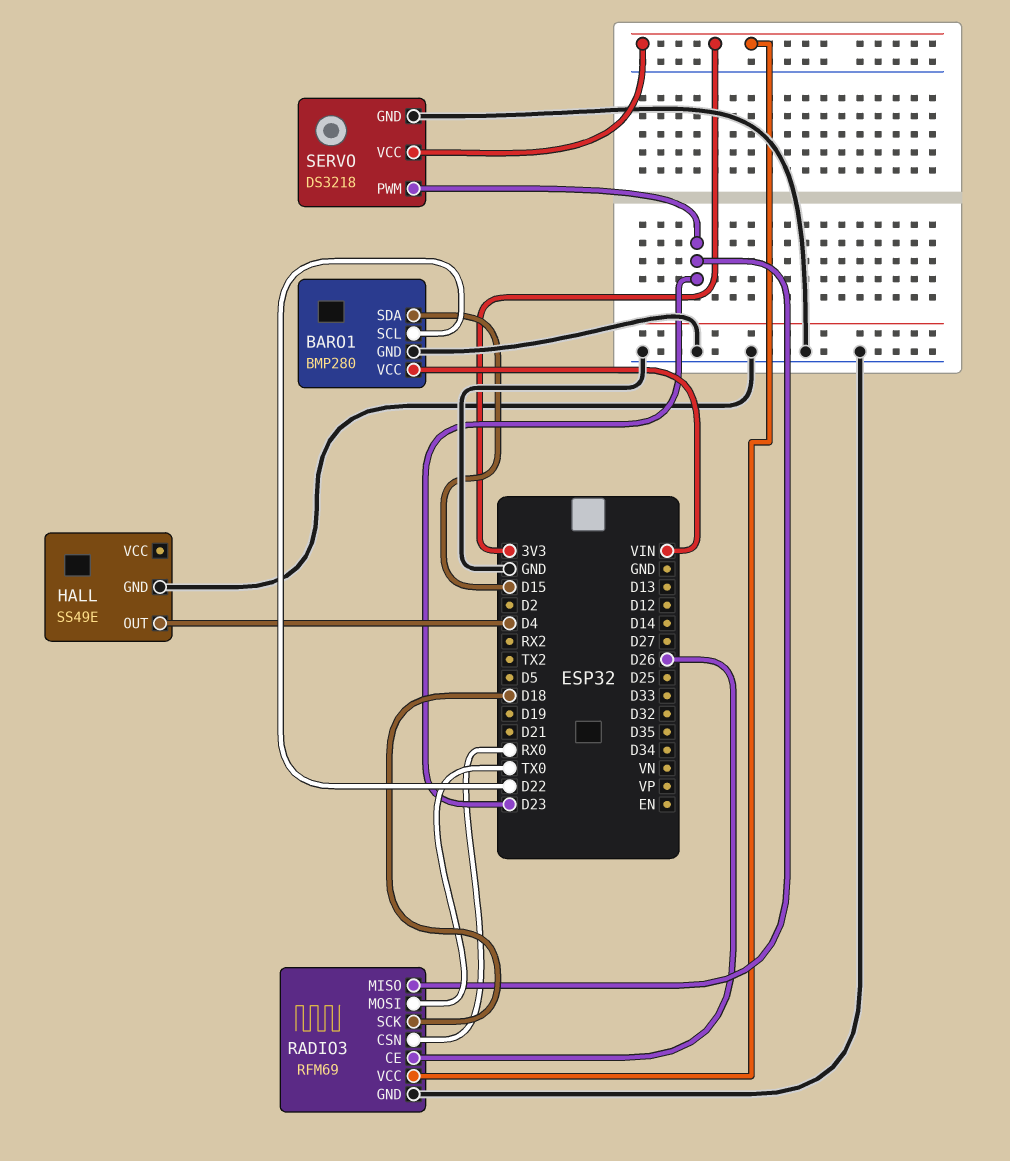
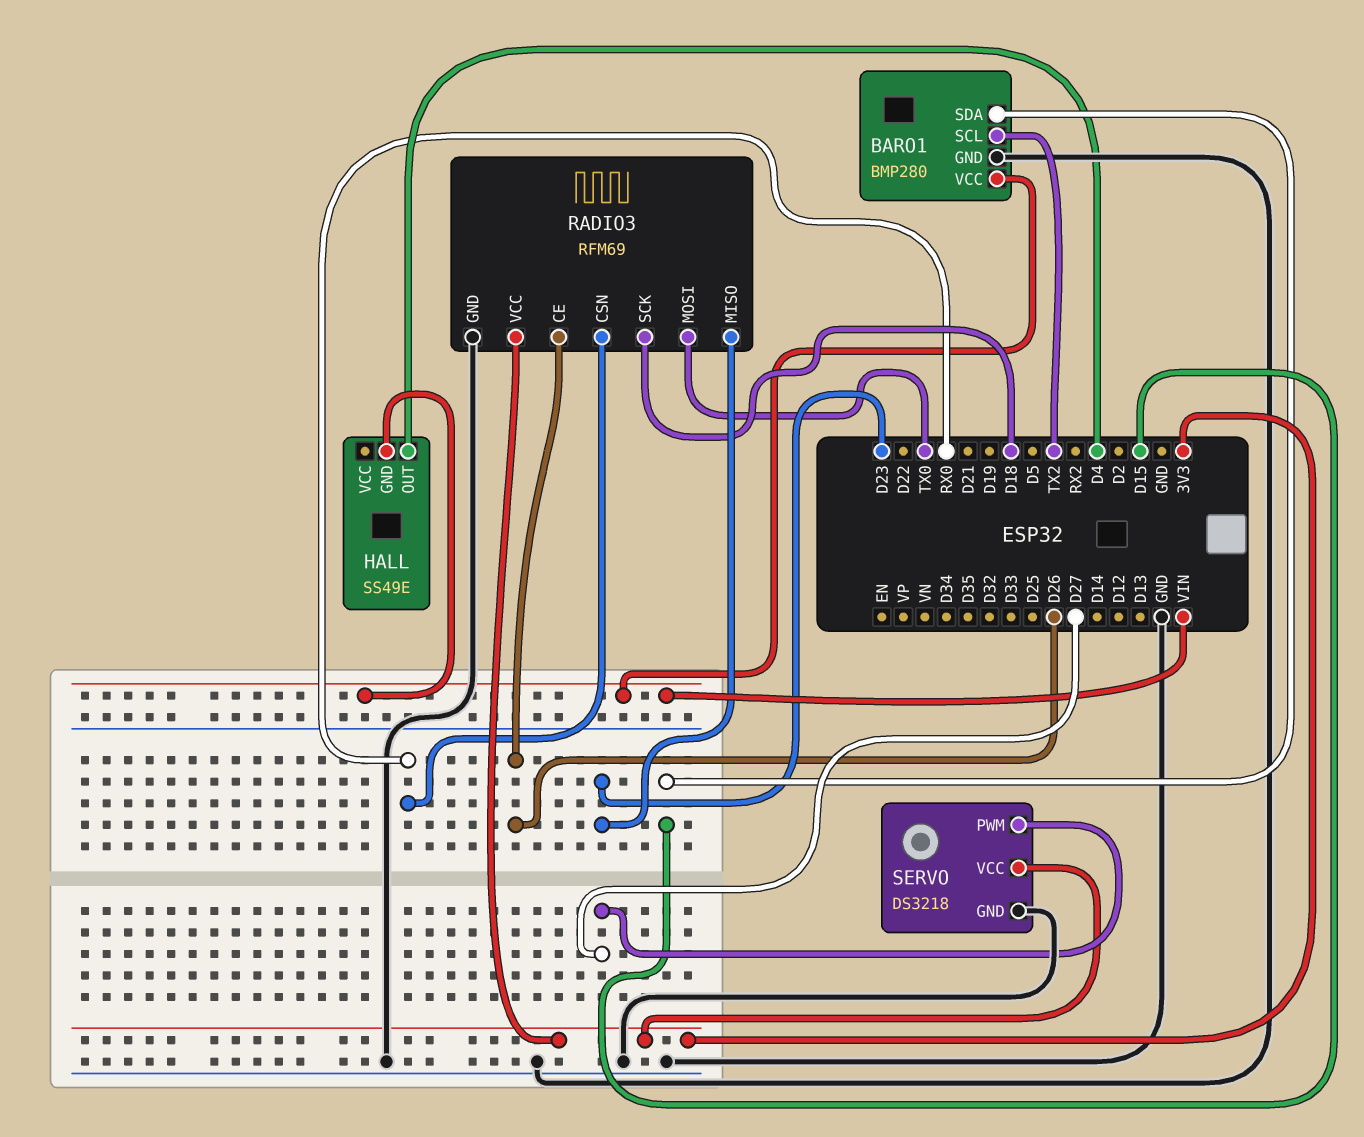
BARO1 pin SCL: D22 -> TX2
HALL pin GND: GND -> VIN
SERVO pin PWM: D23 -> D27

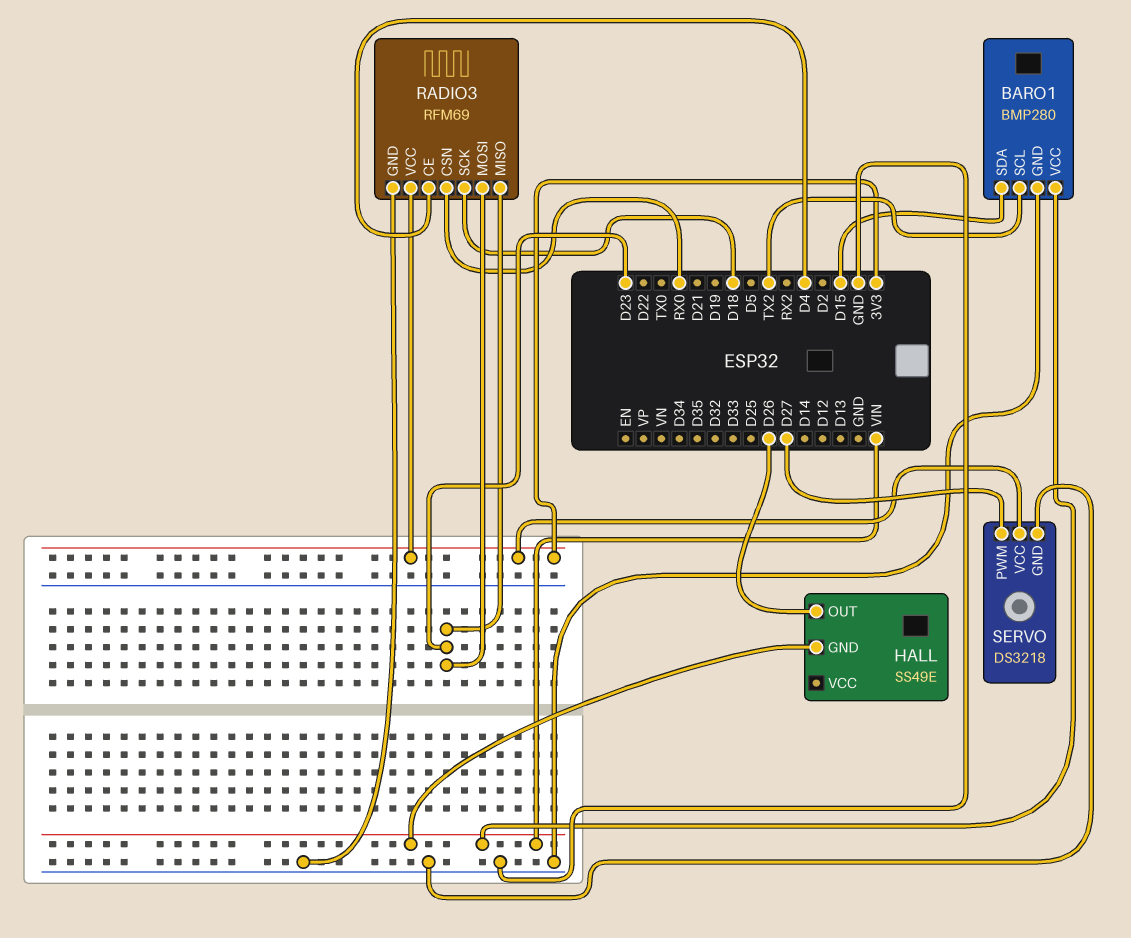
HALL pin OUT: D4 -> D26
RADIO3 pin CE: D26 -> D4
RADIO3 pin MOSI: TX0 -> D23

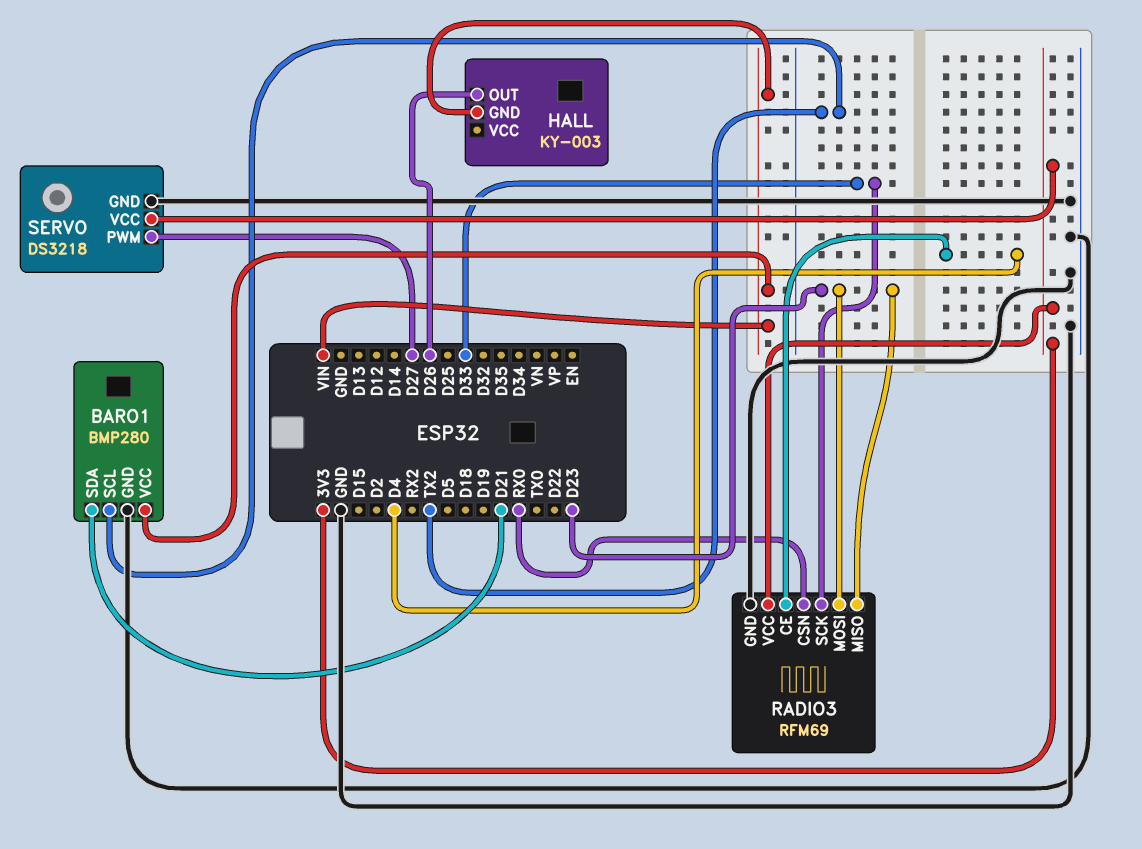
BARO1 pin SDA: D15 -> D21
HALL: SS49E -> KY-003
RADIO3 pin SCK: D18 -> D33

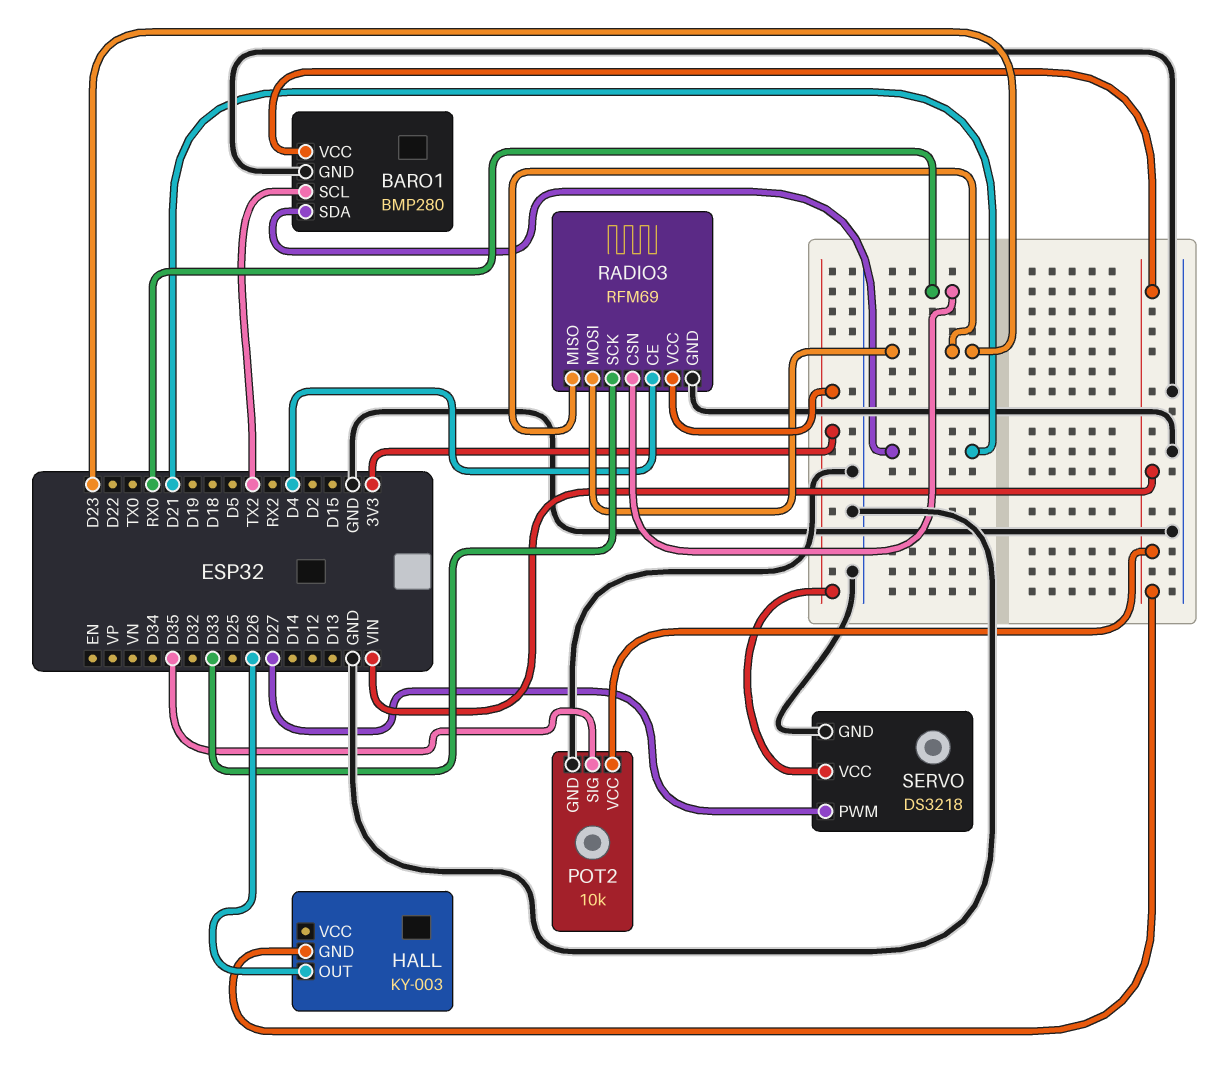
POT2: none -> 10k
POT2 pin GND: none -> GND
POT2 pin SIG: none -> D35
POT2 pin VCC: none -> VIN

